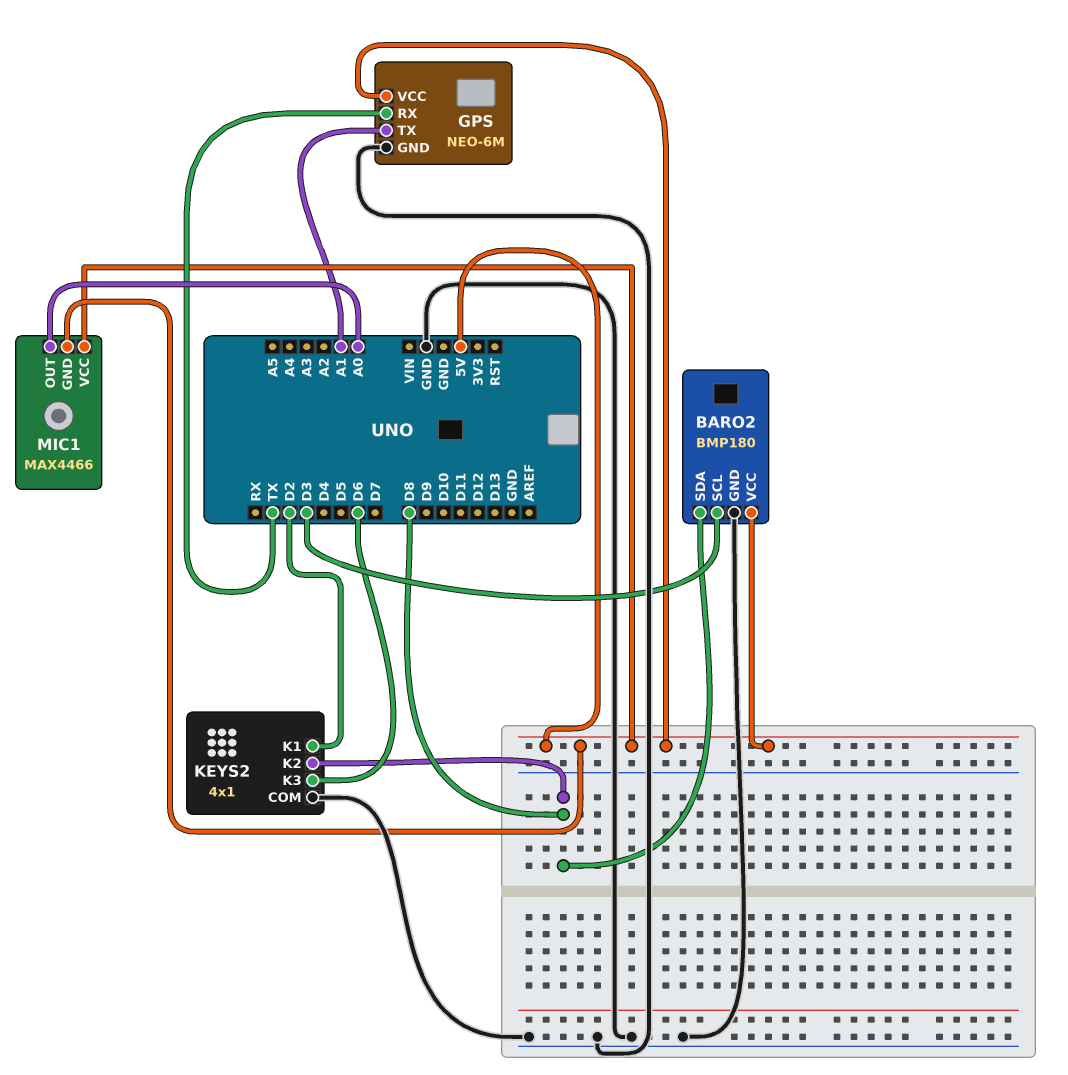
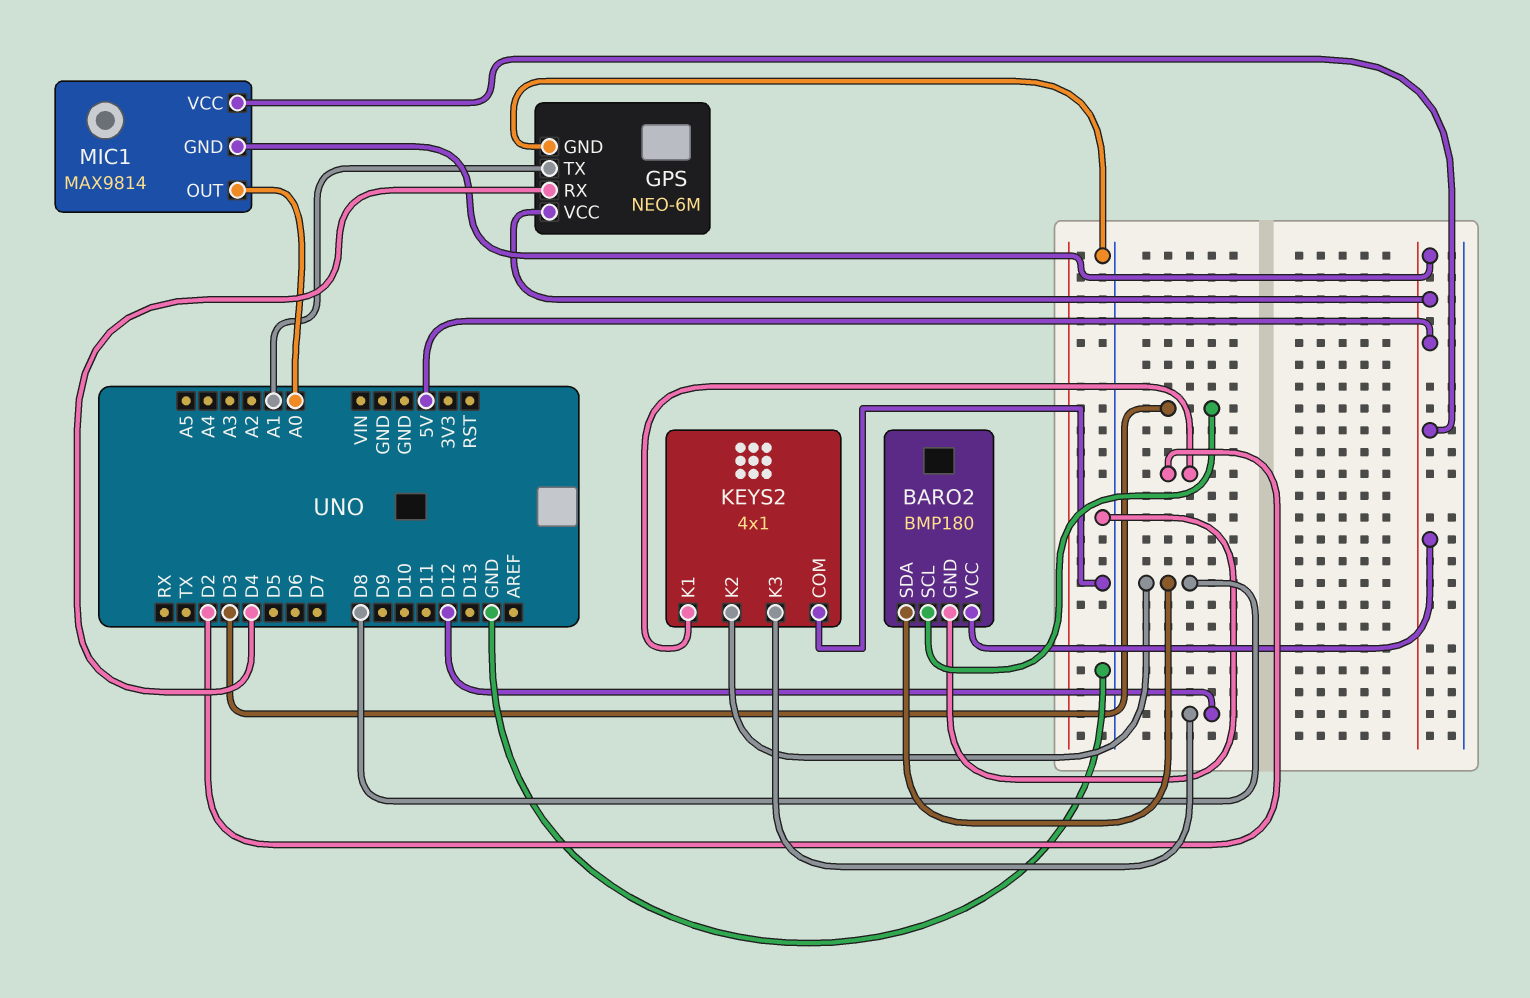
GPS pin RX: TX -> D4
KEYS2 pin K3: D6 -> D12
MIC1: MAX4466 -> MAX9814

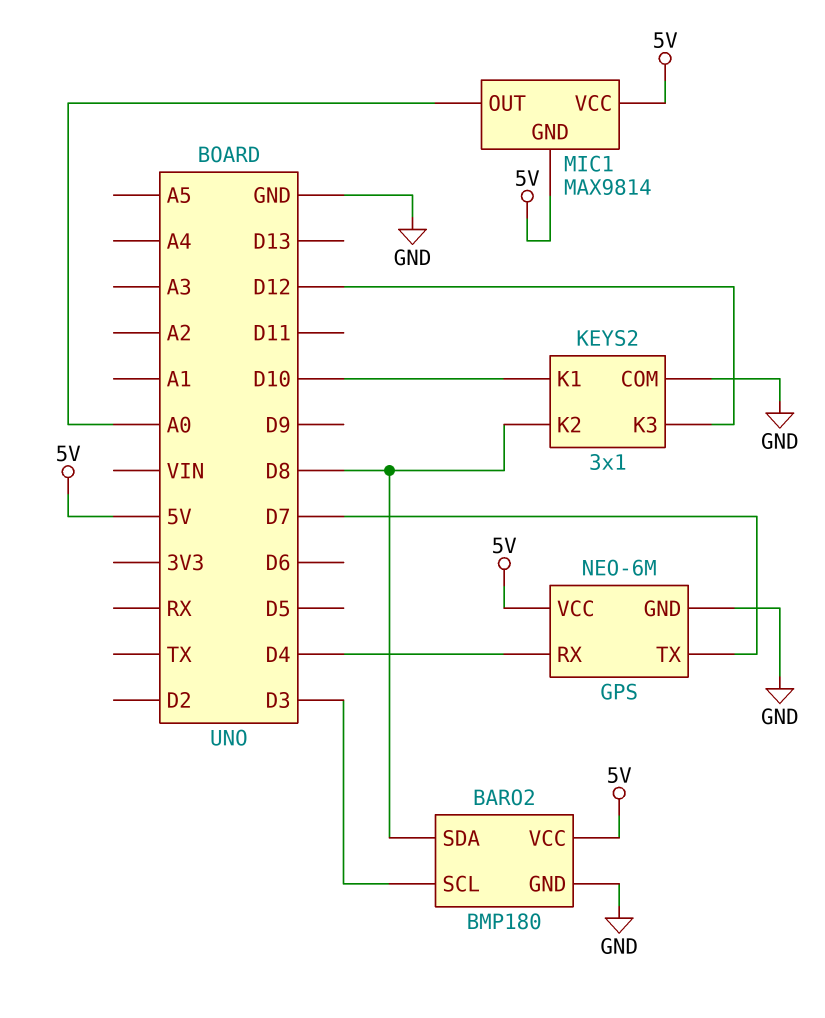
GPS pin TX: A1 -> D7
KEYS2: 4x1 -> 3x1
KEYS2 pin K1: D2 -> D10

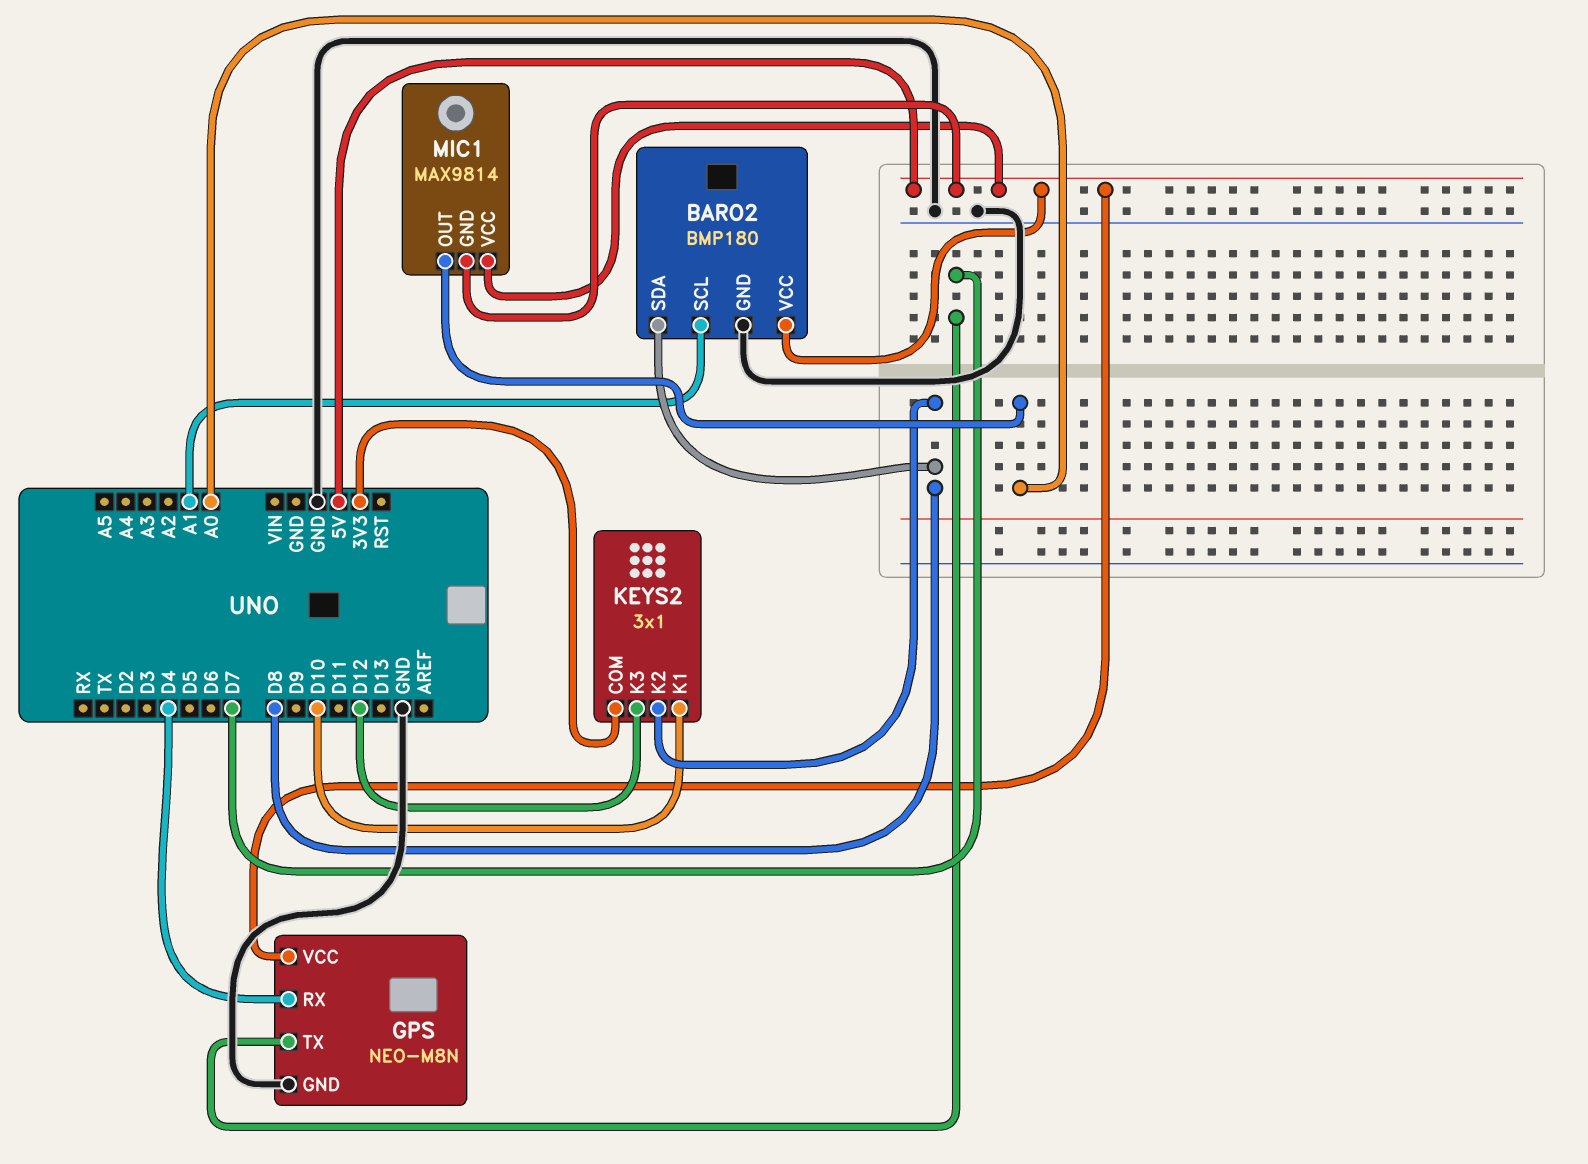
BARO2 pin SCL: D3 -> A1
GPS: NEO-6M -> NEO-M8N
KEYS2 pin COM: GND -> 3V3

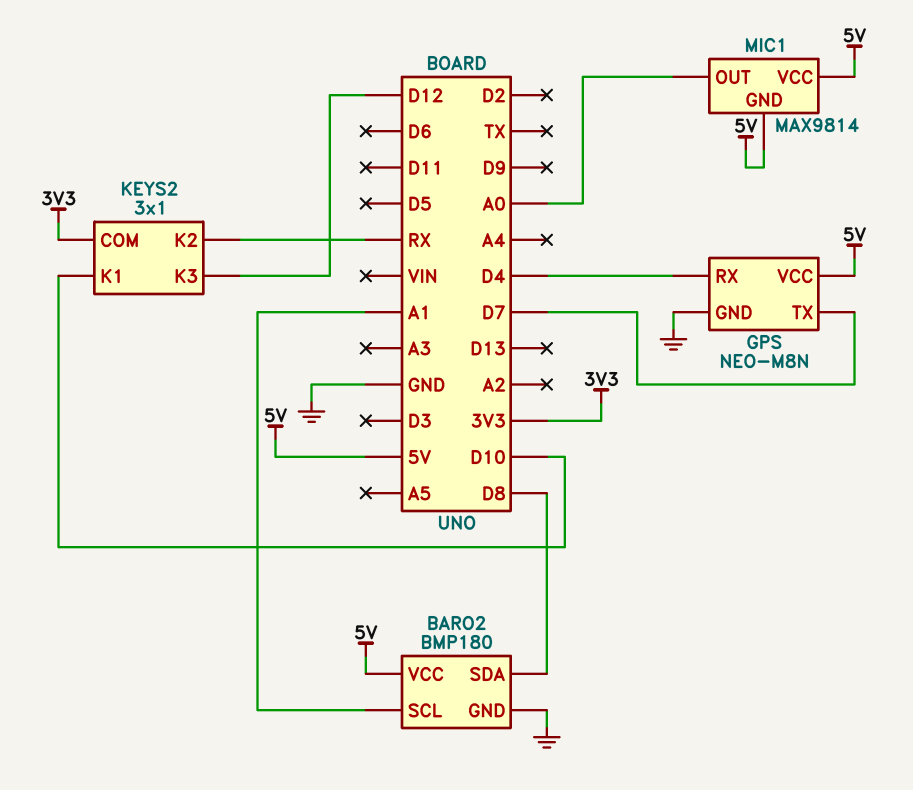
KEYS2 pin K2: D8 -> RX

